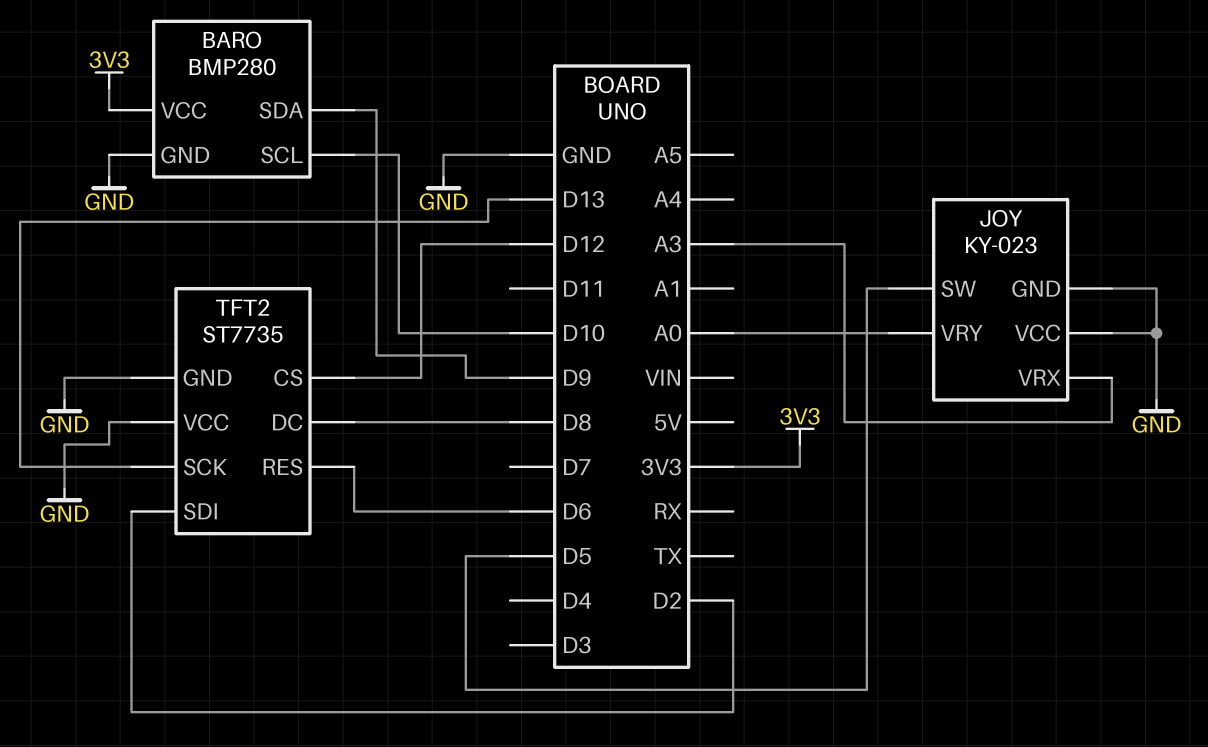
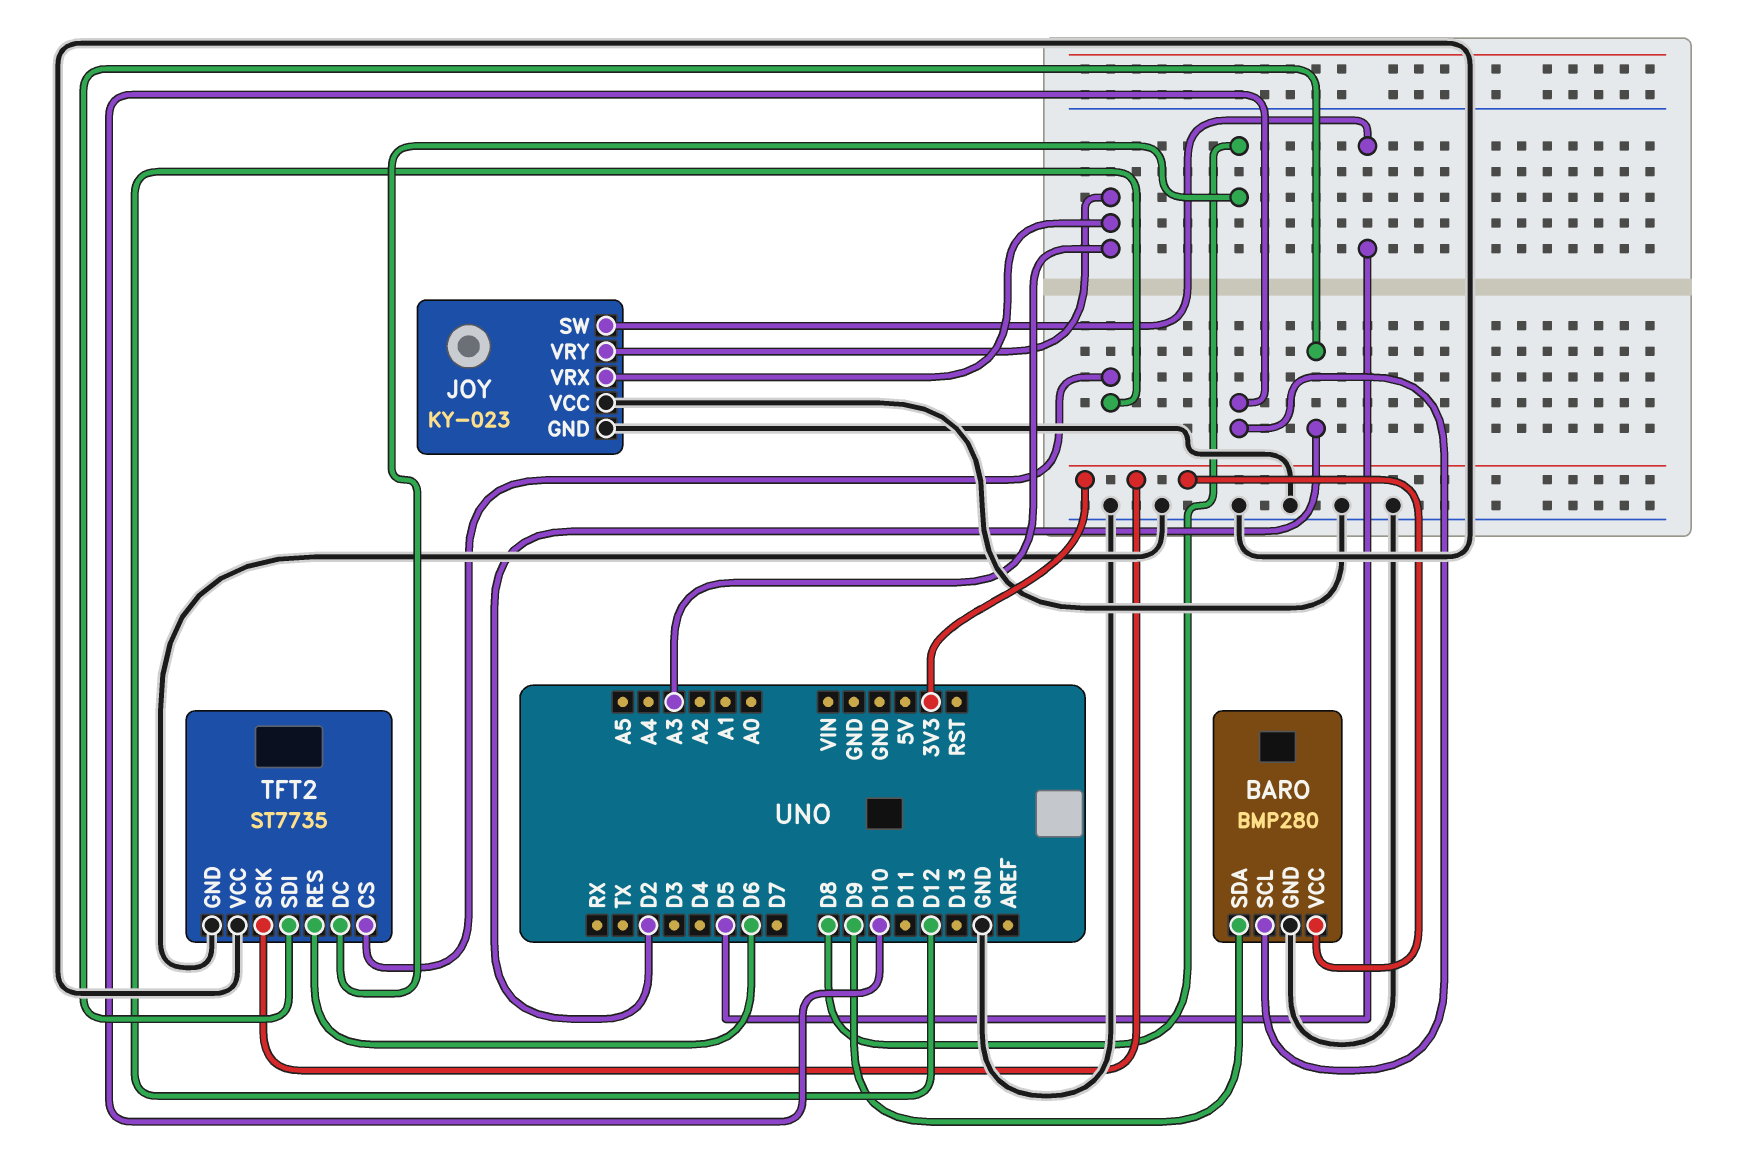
JOY pin VRY: A0 -> A3
TFT2 pin SCK: D13 -> 3V3

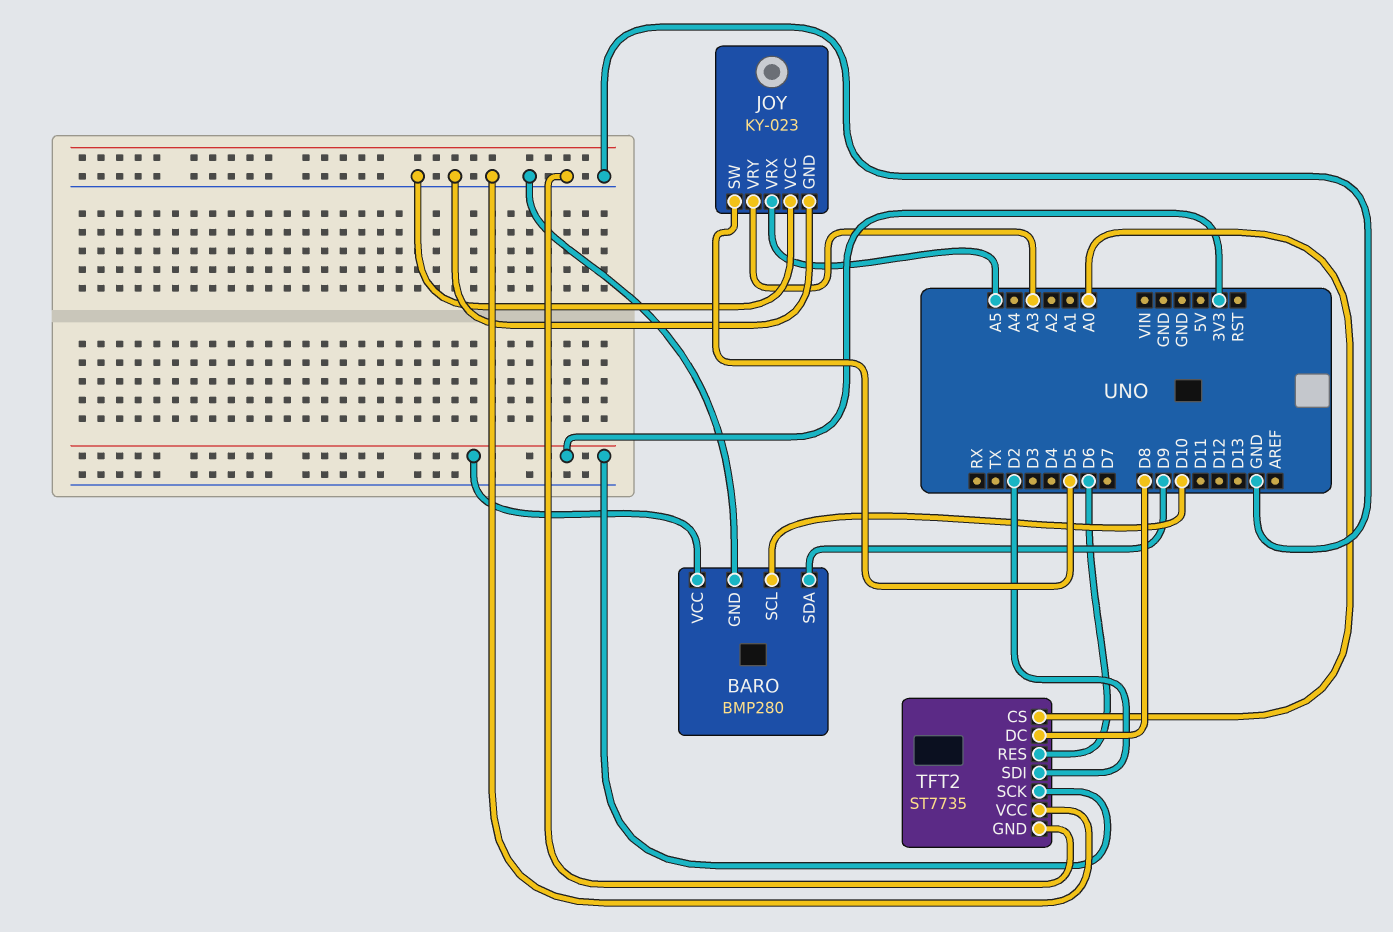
JOY pin VRX: A3 -> A5
TFT2 pin CS: D12 -> A0

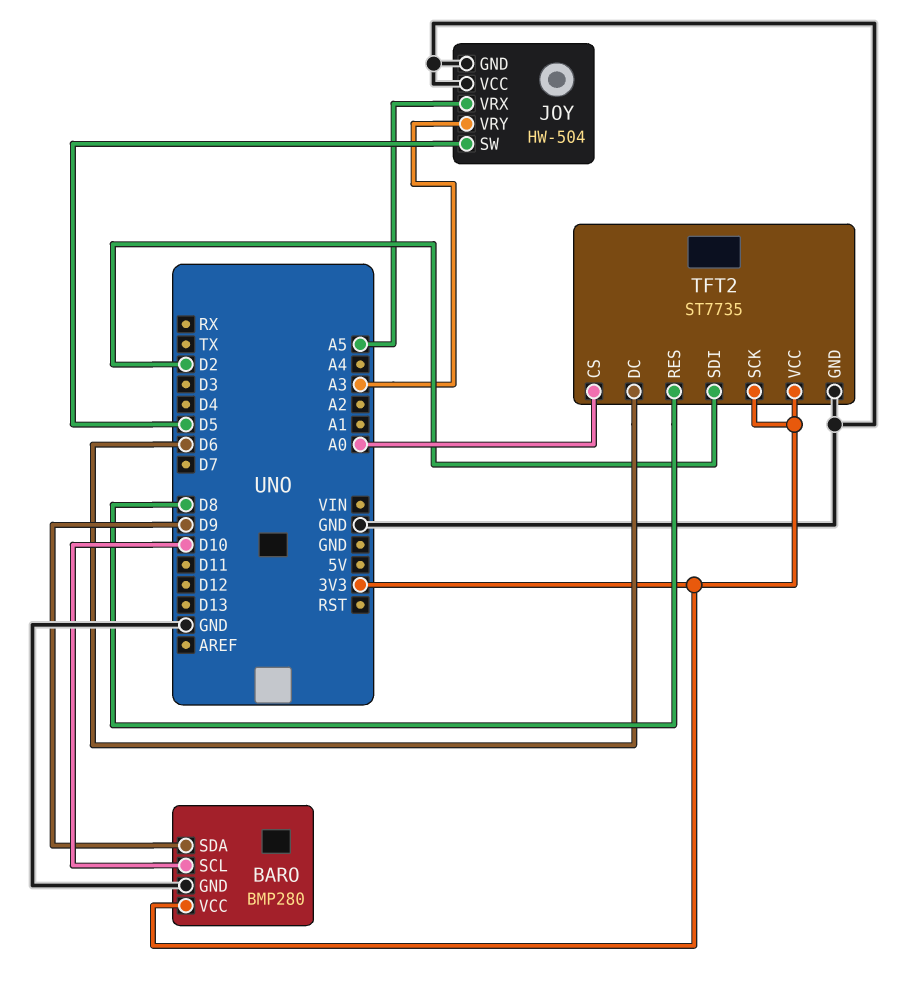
JOY: KY-023 -> HW-504
TFT2 pin DC: D8 -> D6
TFT2 pin RES: D6 -> D8
TFT2 pin VCC: GND -> 3V3

